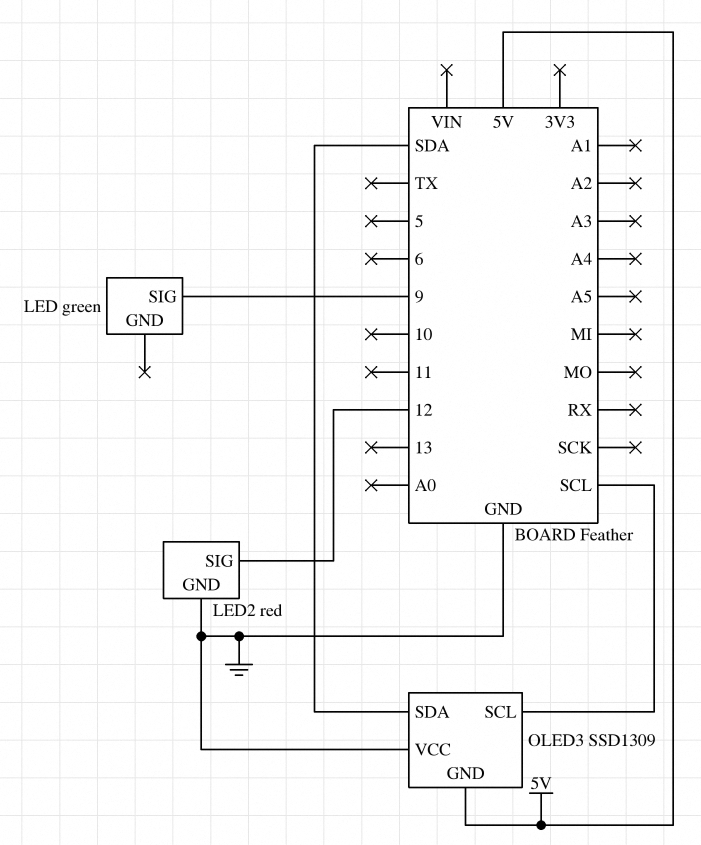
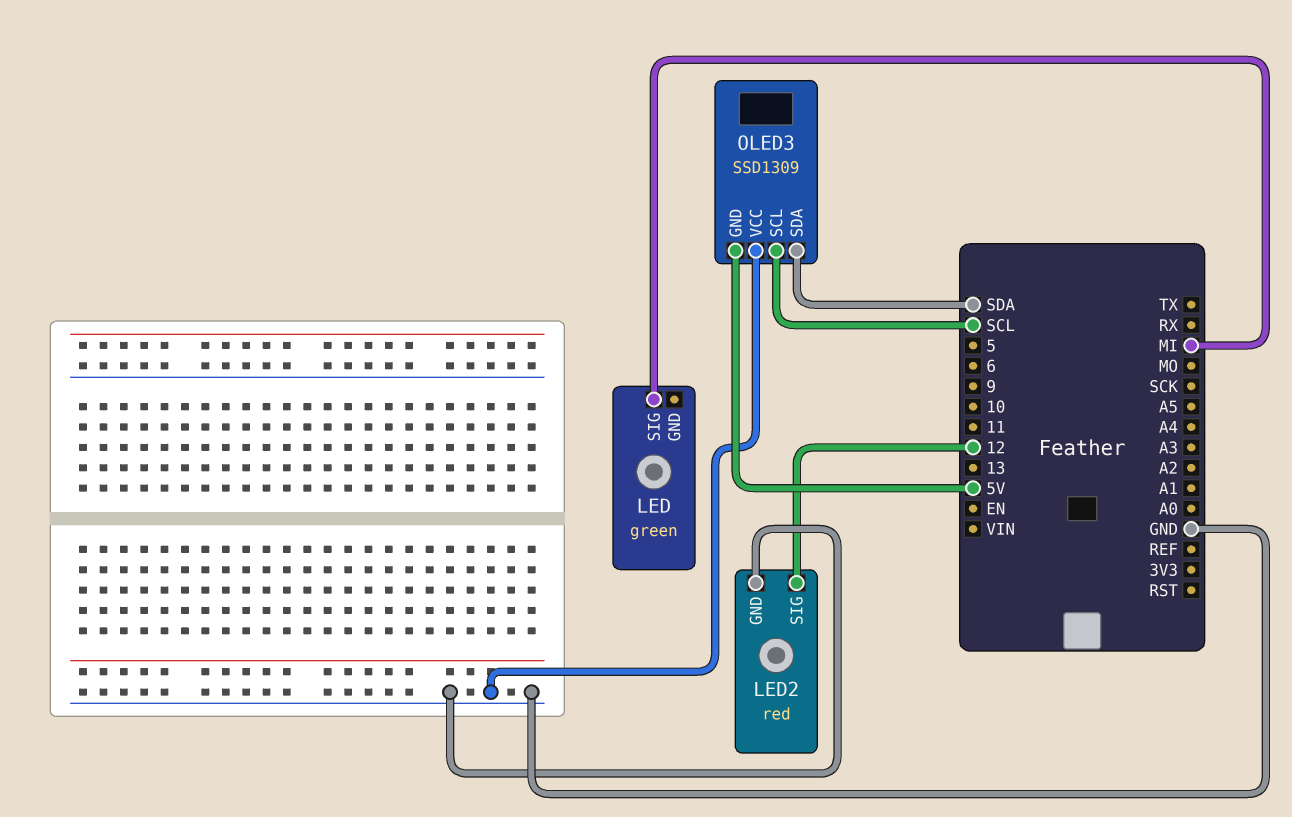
LED pin SIG: 9 -> MI

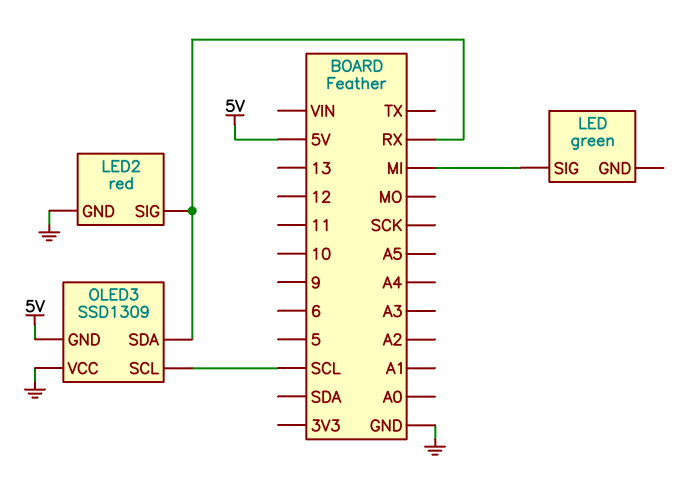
LED2 pin SIG: 12 -> RX
OLED3 pin SDA: SDA -> RX

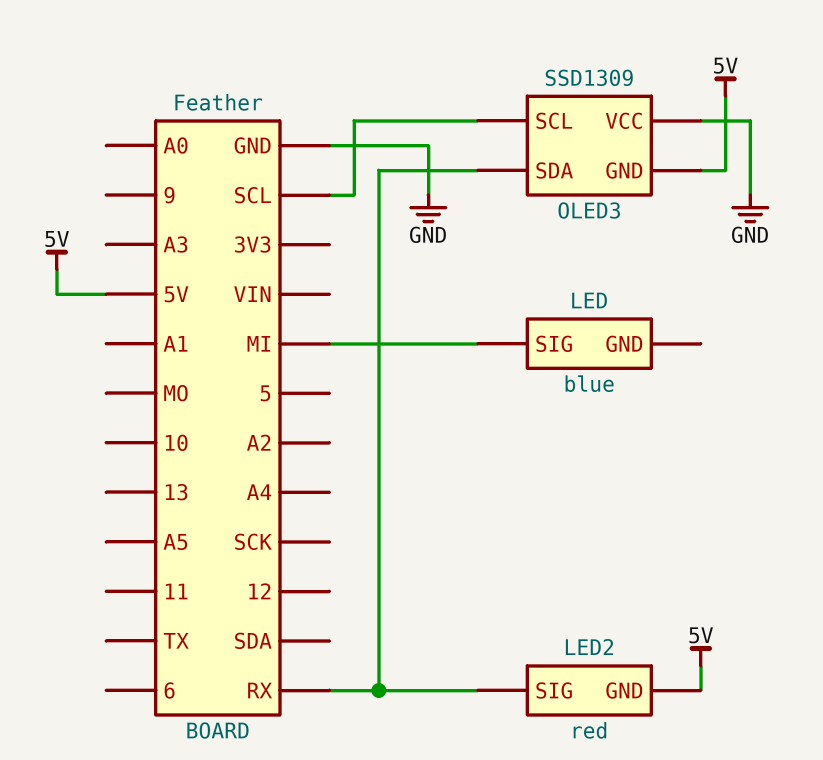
LED: green -> blue
LED2 pin GND: GND -> 5V

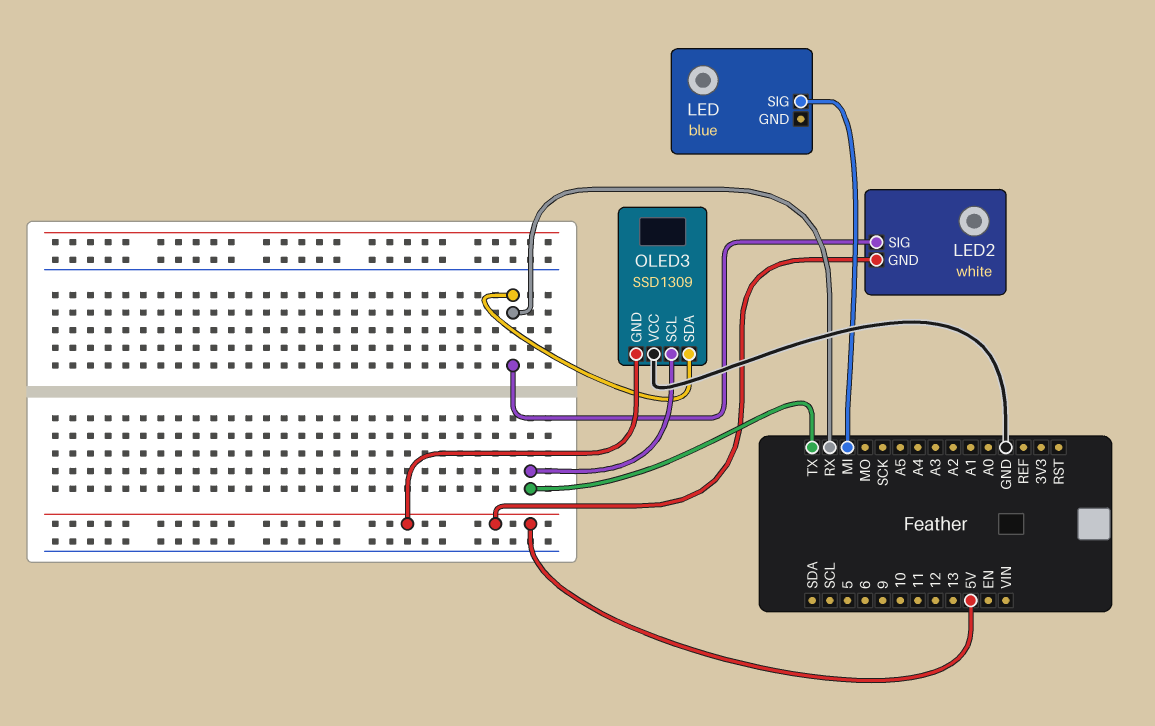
LED2: red -> white
OLED3 pin SCL: SCL -> TX

